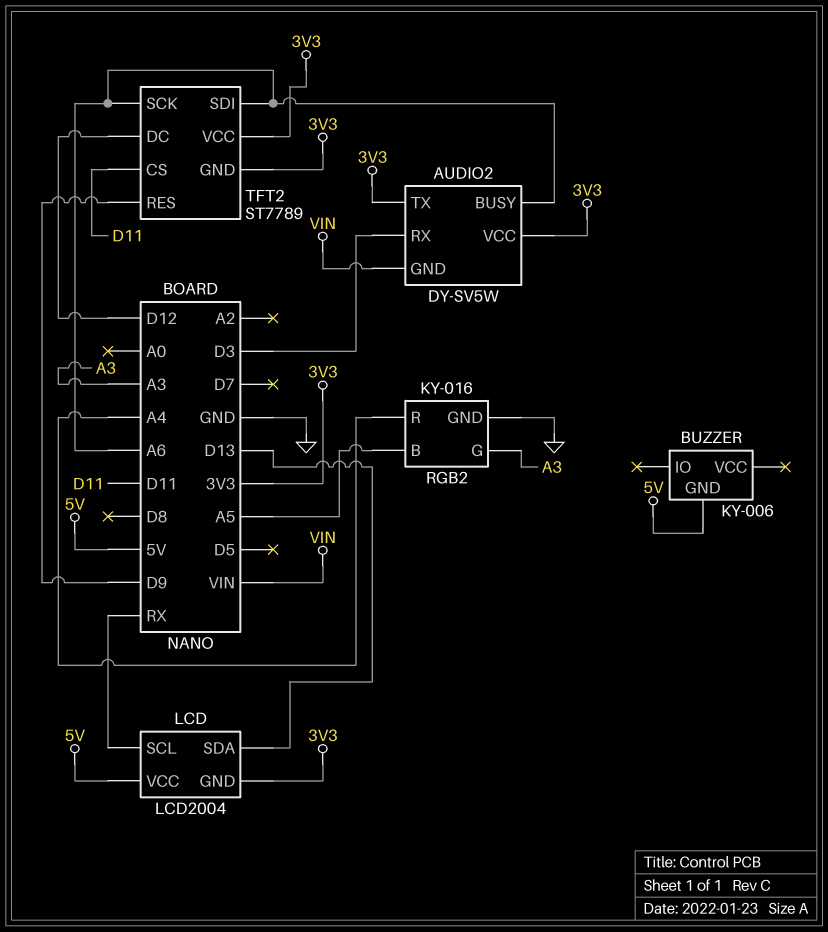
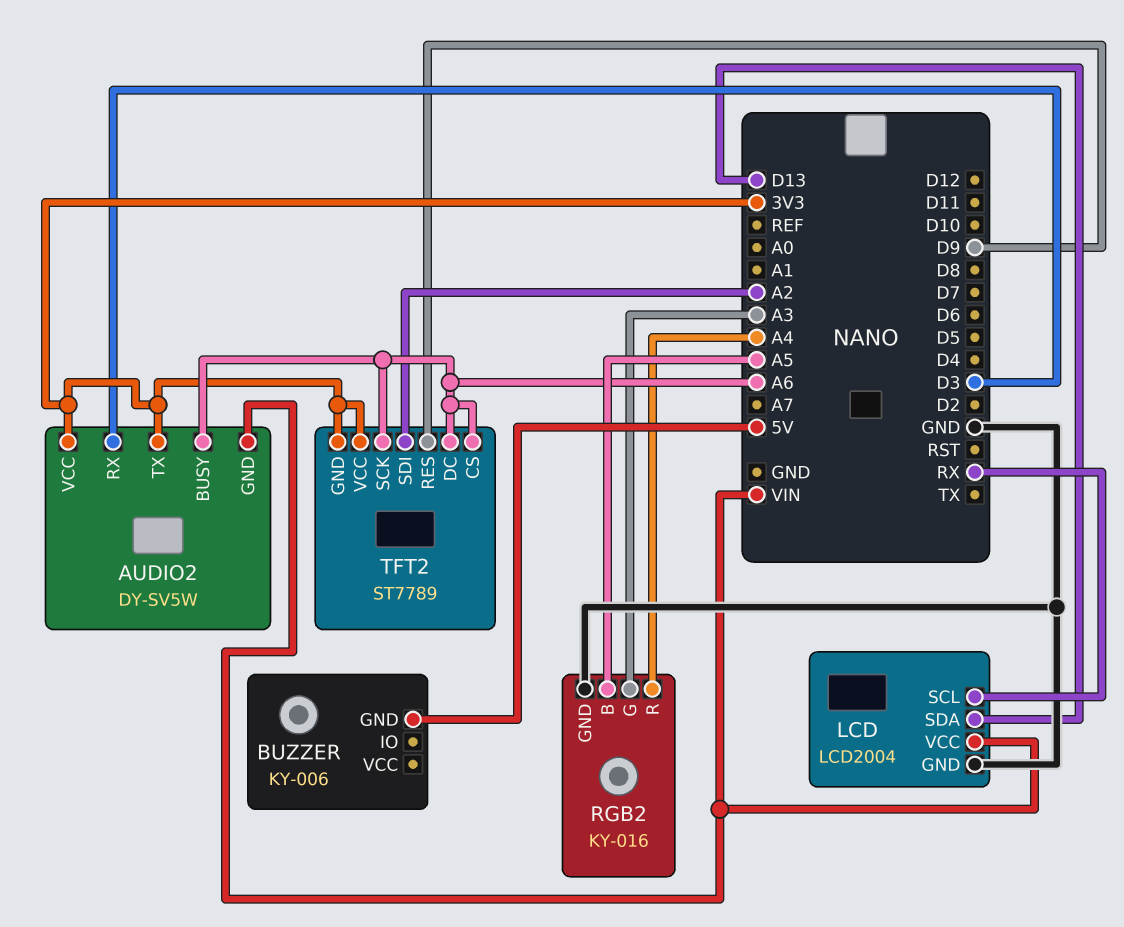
LCD pin GND: 3V3 -> GND
LCD pin VCC: 5V -> VIN
TFT2 pin CS: D11 -> A6
TFT2 pin DC: D12 -> A6
TFT2 pin SDI: A6 -> A2

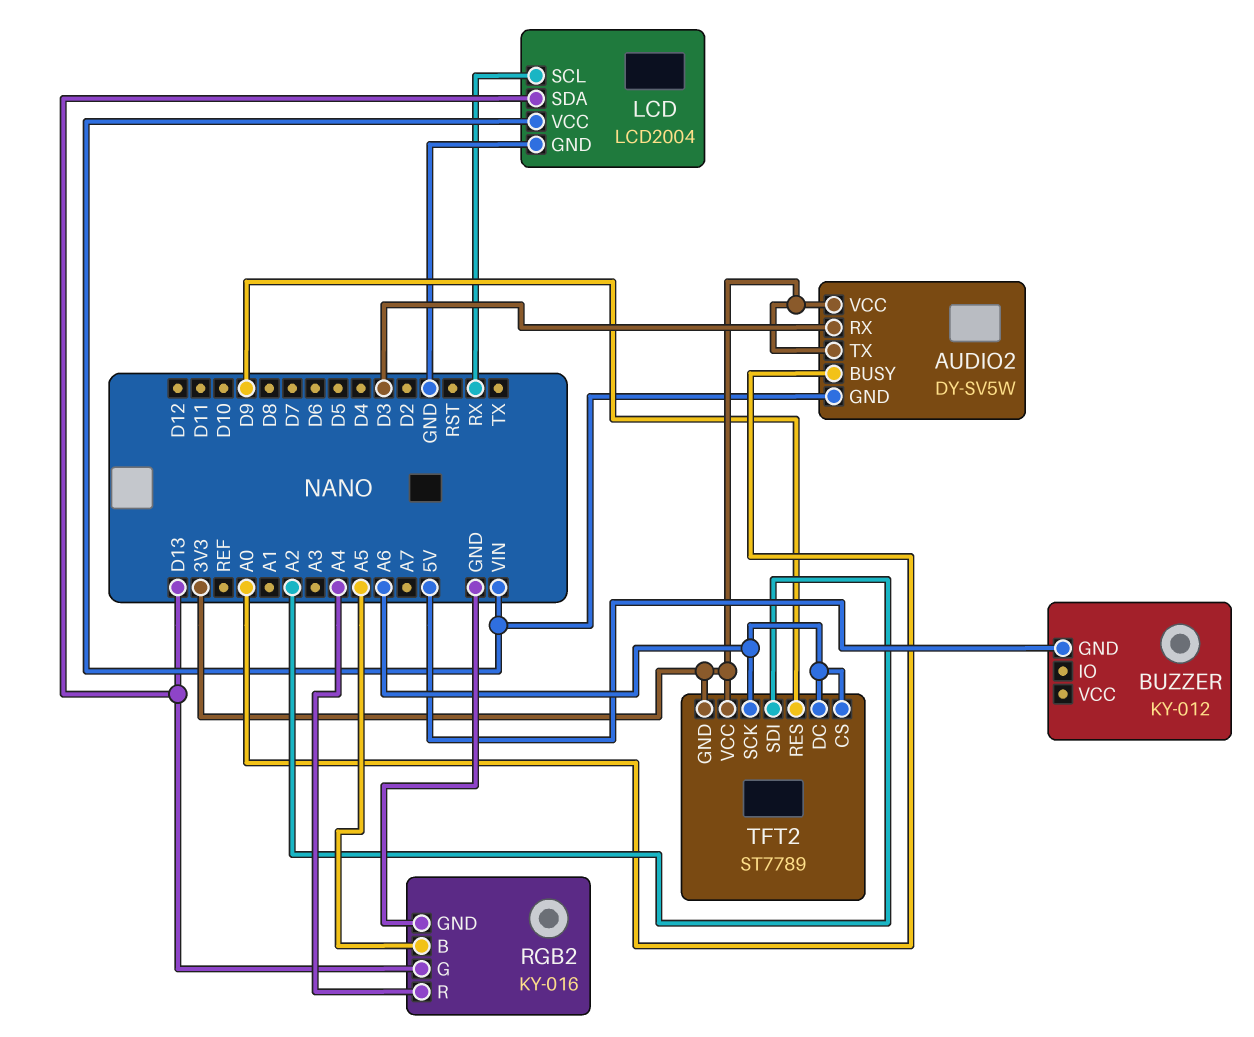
AUDIO2 pin BUSY: A6 -> A0
BUZZER: KY-006 -> KY-012
RGB2 pin G: A3 -> D13

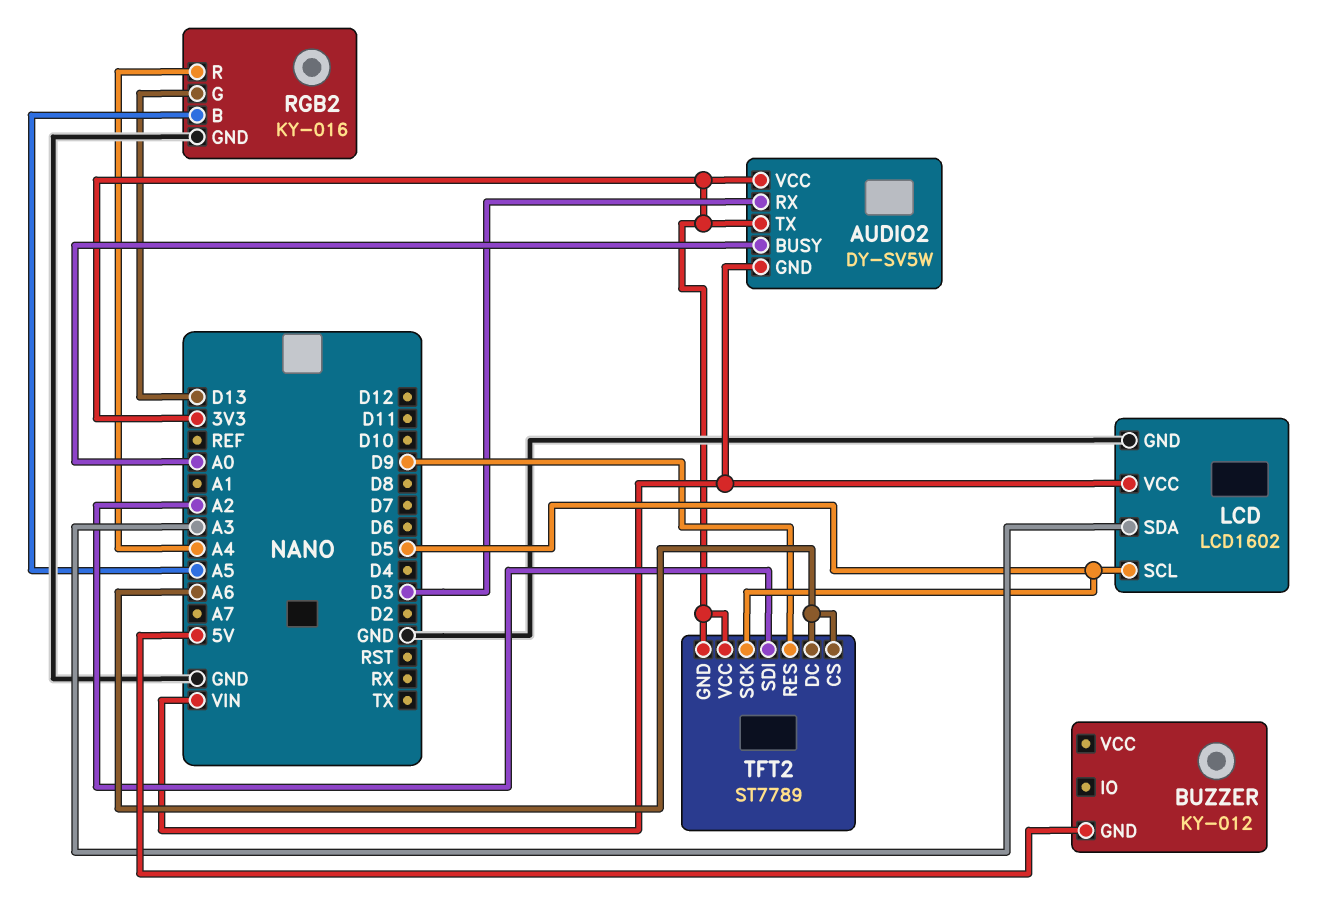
LCD: LCD2004 -> LCD1602
LCD pin SCL: RX -> D5
LCD pin SDA: D13 -> A3
TFT2 pin SCK: A6 -> D5

